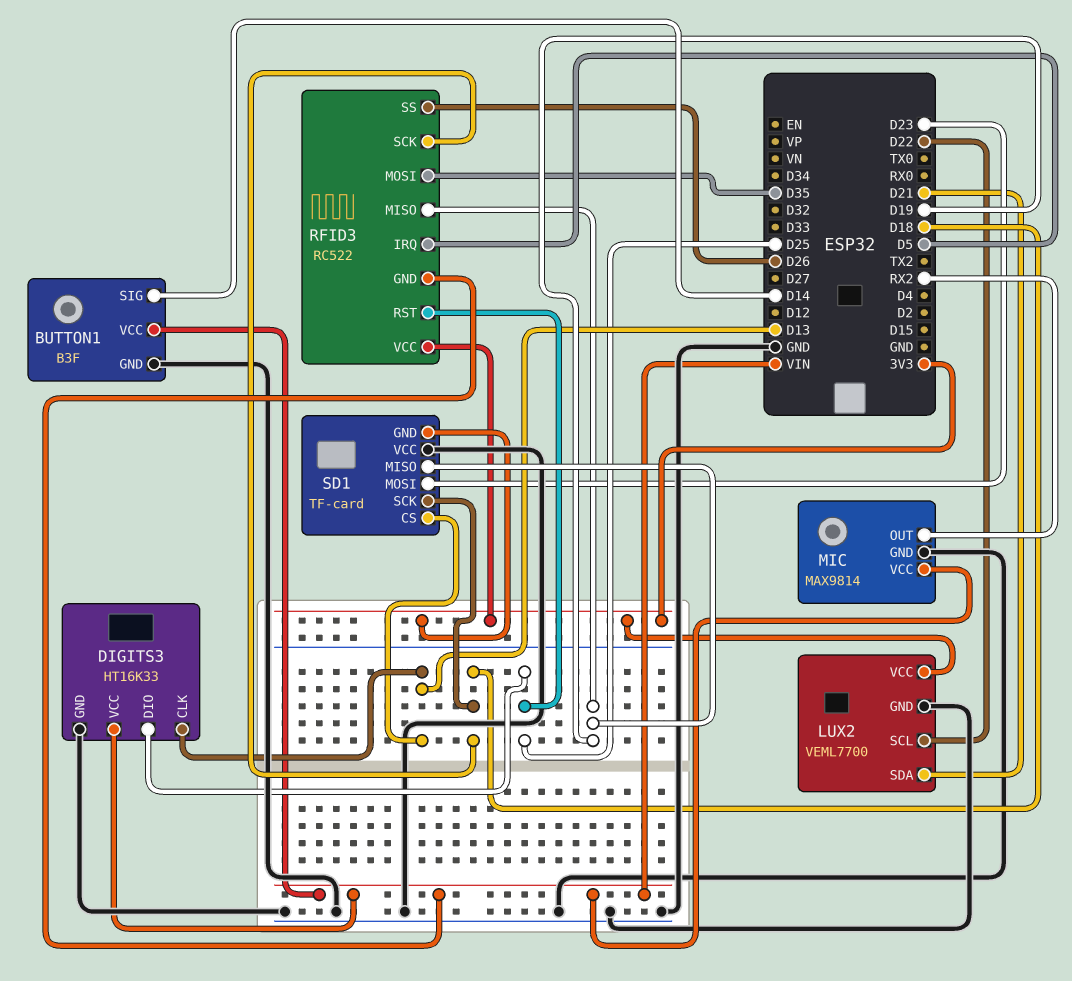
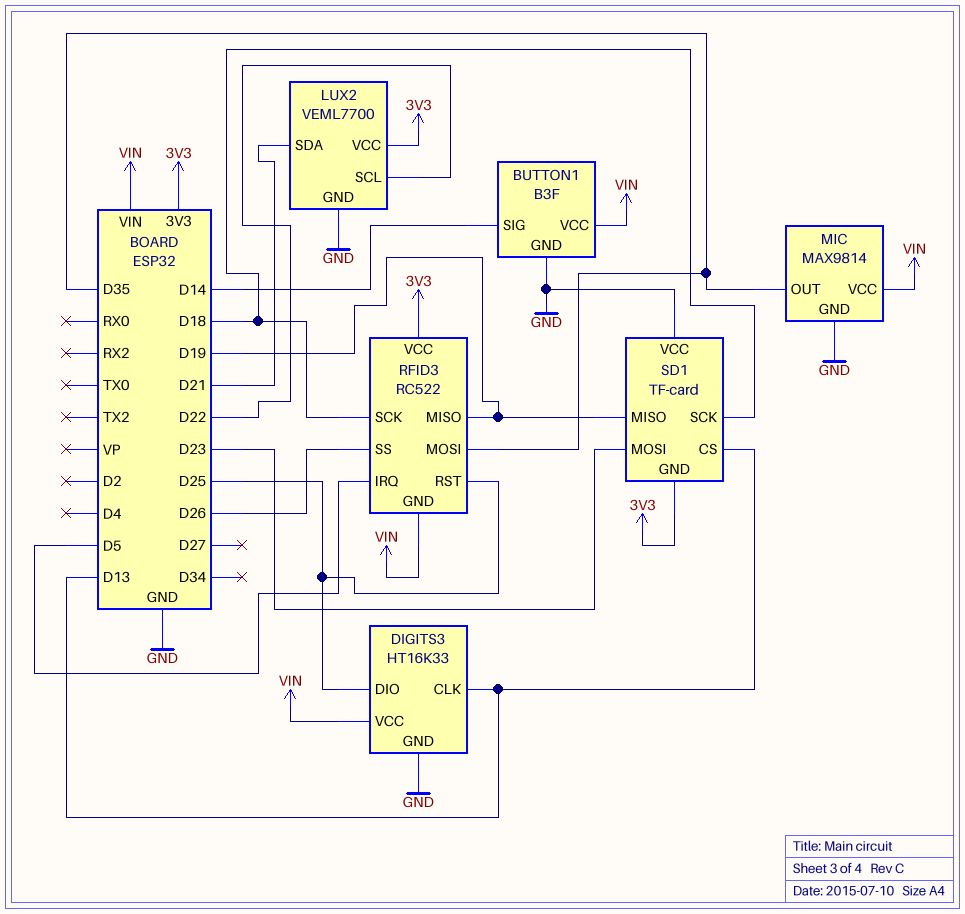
MIC pin OUT: RX2 -> D35

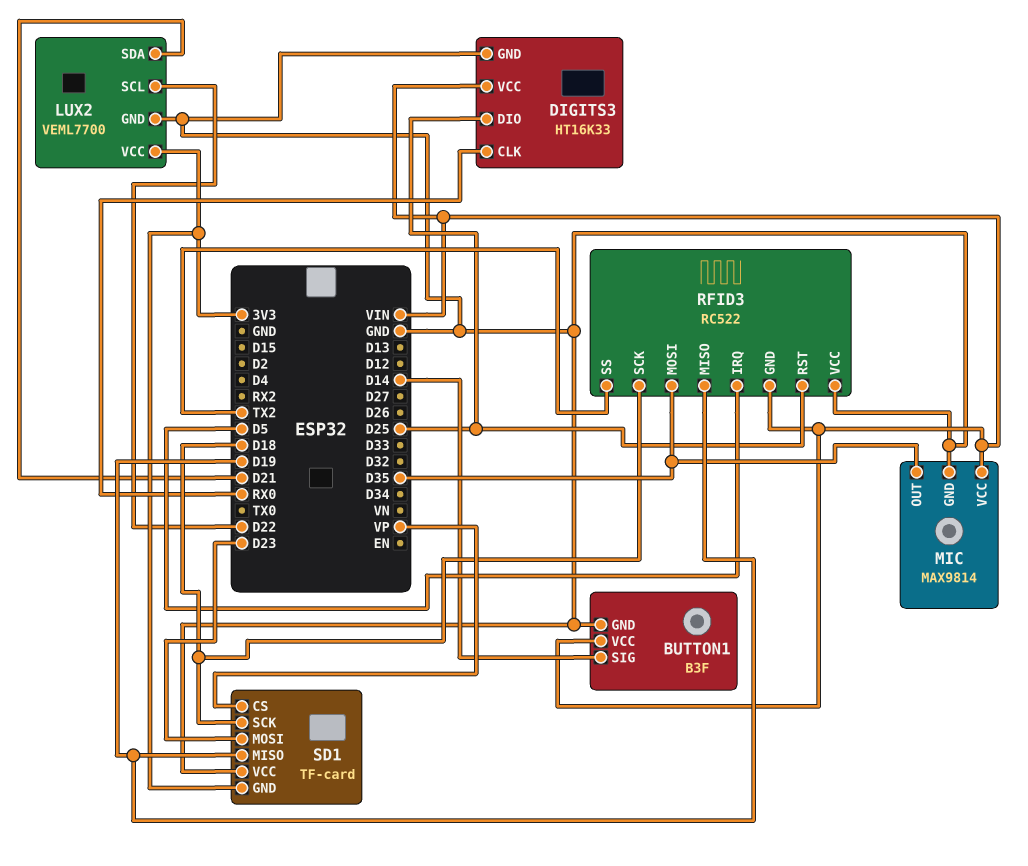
DIGITS3 pin CLK: D13 -> RX0
RFID3 pin SS: D26 -> TX2
RFID3 pin VCC: 3V3 -> GND
SD1 pin CS: D13 -> VP

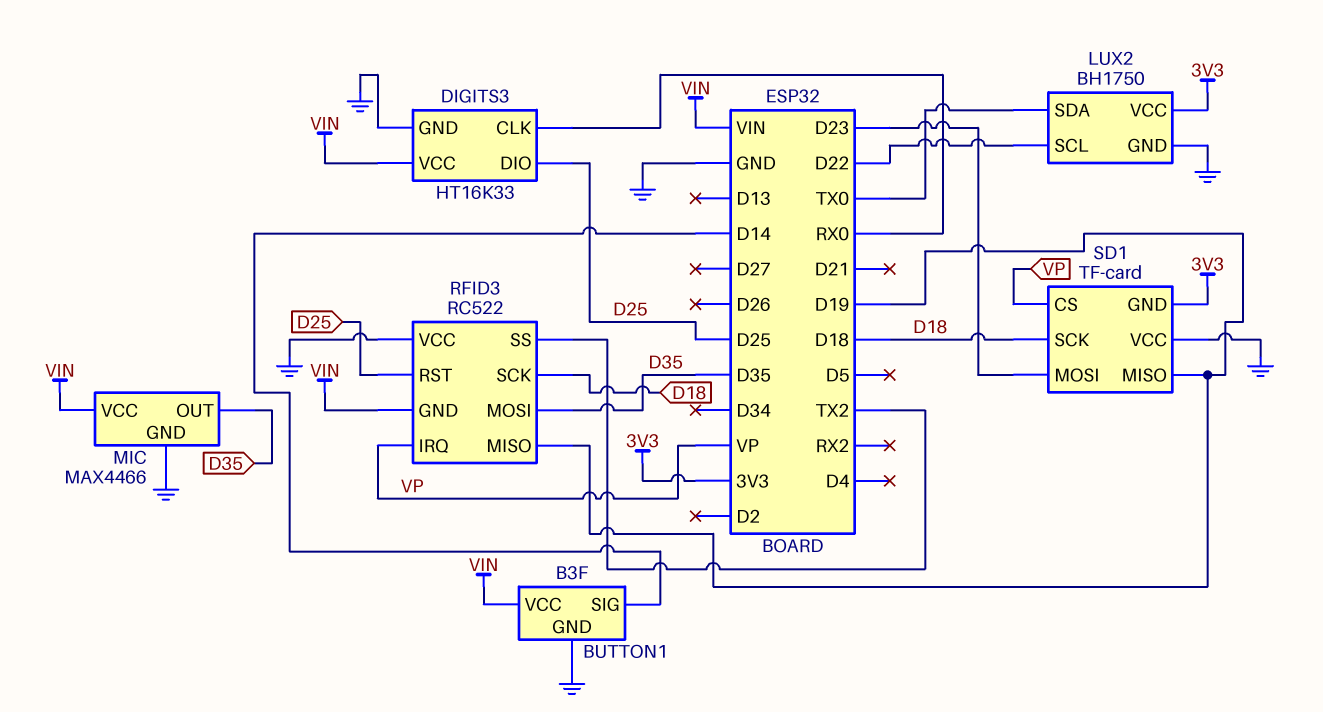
LUX2: VEML7700 -> BH1750
LUX2 pin SDA: D21 -> TX0
MIC: MAX9814 -> MAX4466
RFID3 pin IRQ: D5 -> VP

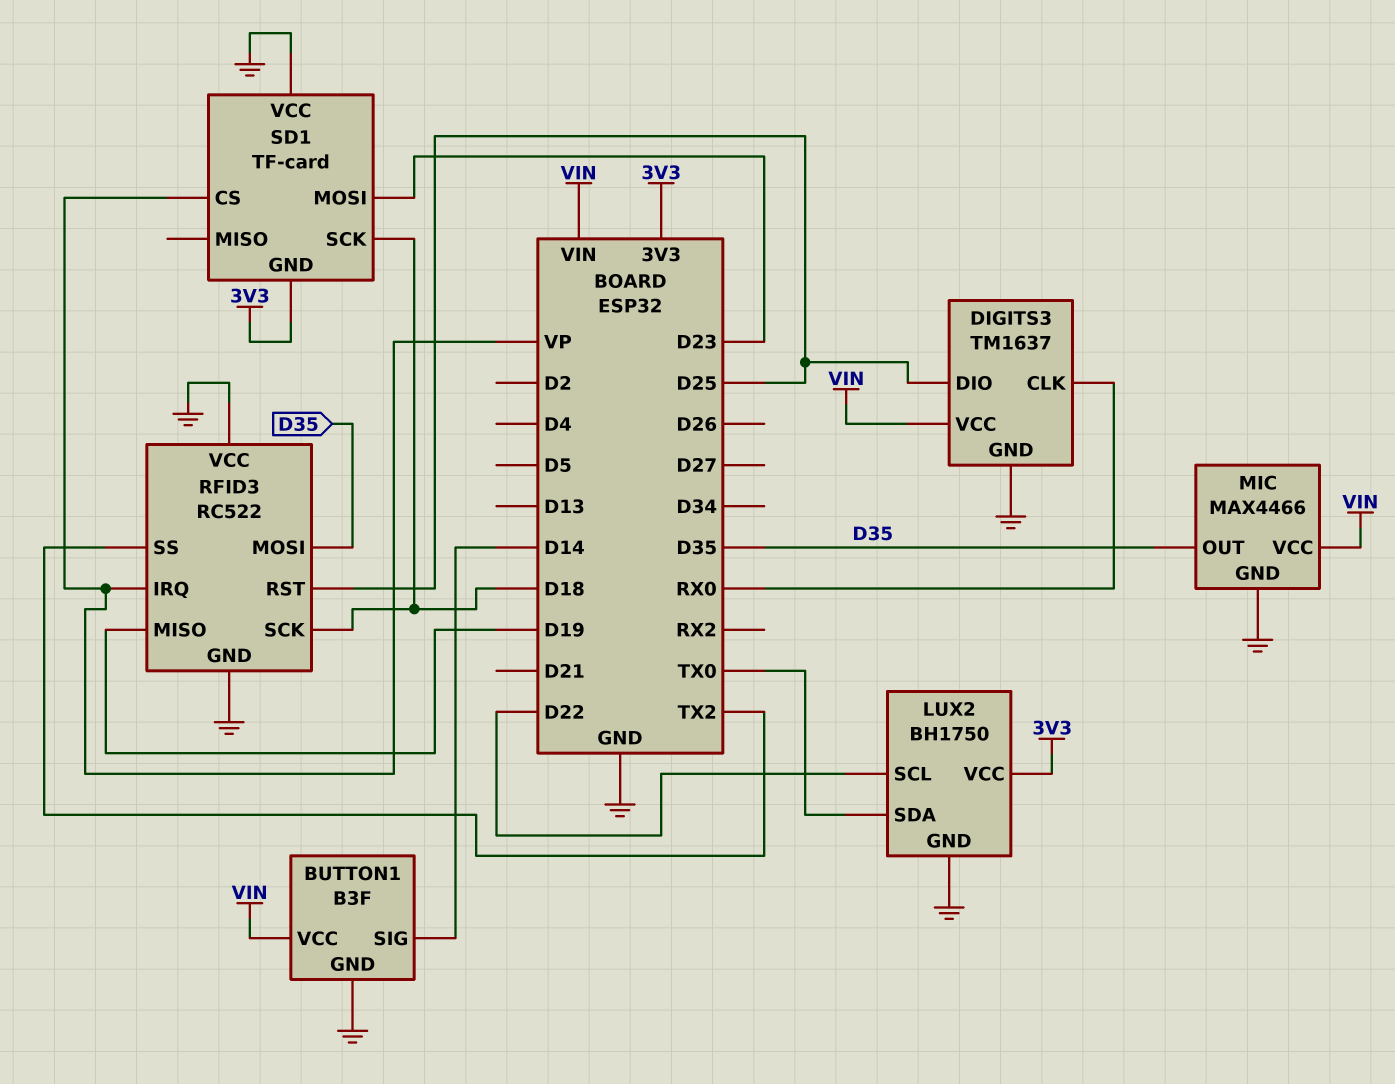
DIGITS3: HT16K33 -> TM1637
RFID3 pin GND: VIN -> GND
SD1 pin MISO: D19 -> none

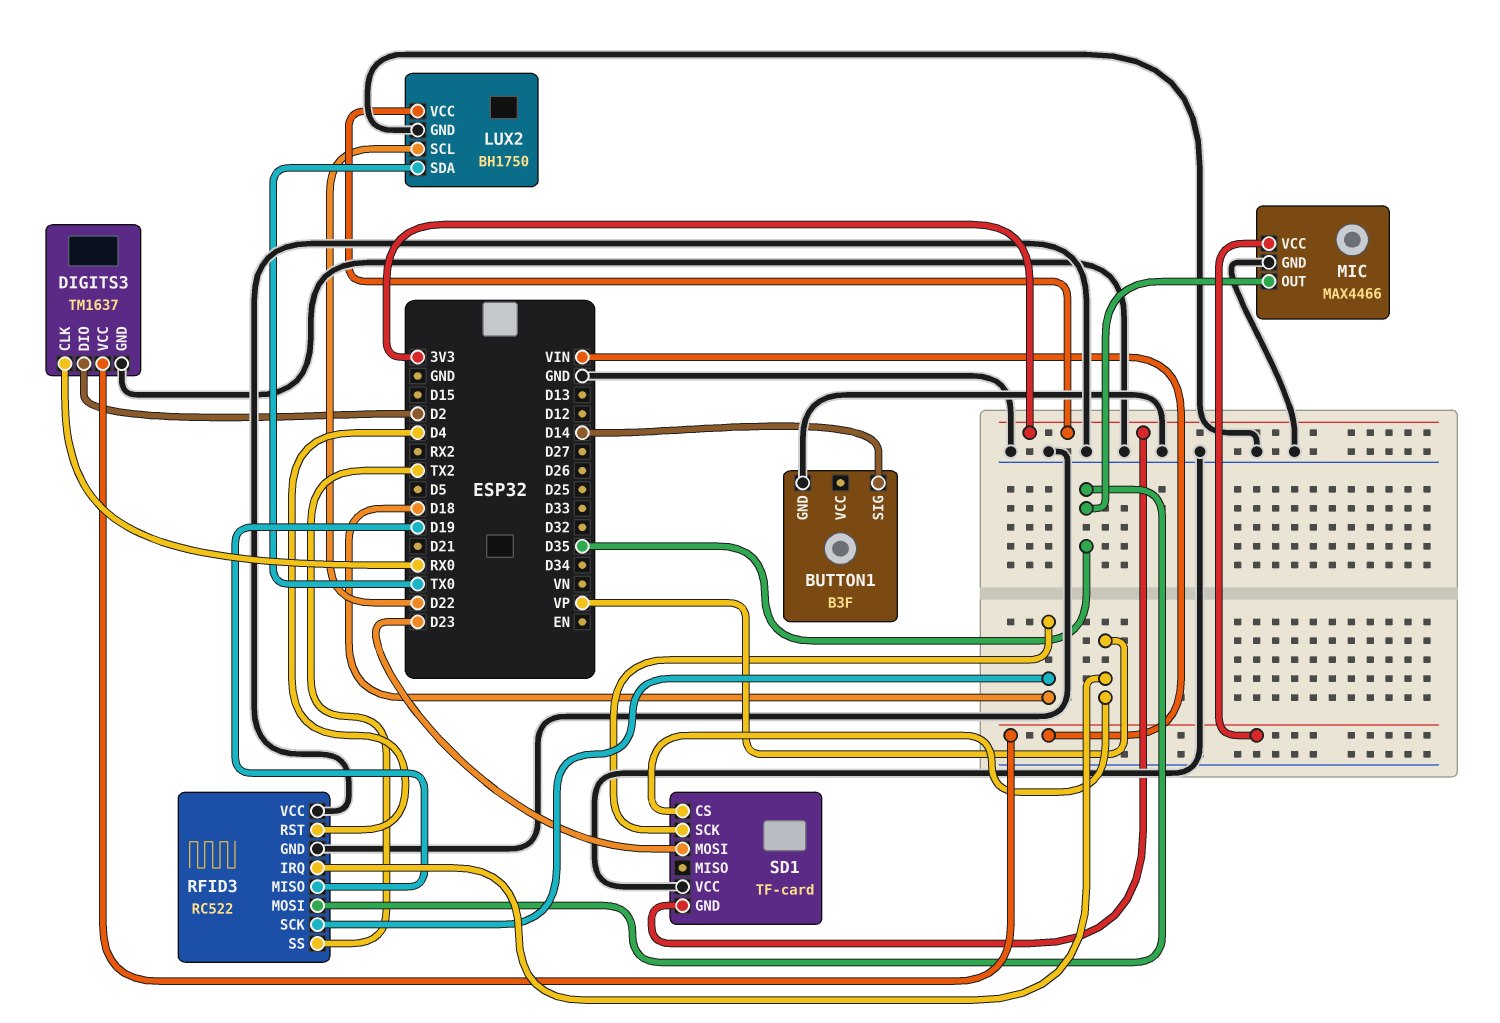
BUTTON1 pin VCC: VIN -> none
DIGITS3 pin DIO: D25 -> D2
RFID3 pin RST: D25 -> D4

